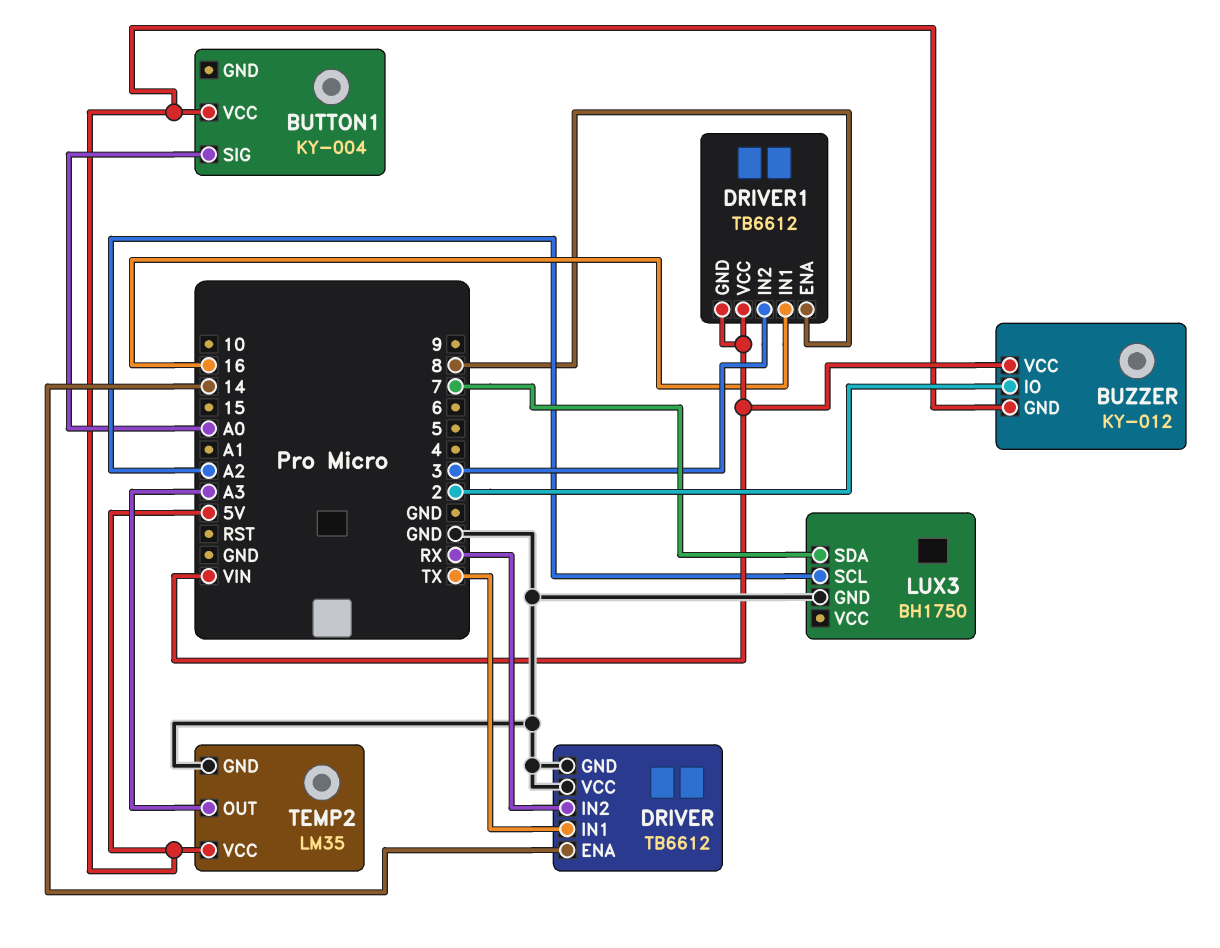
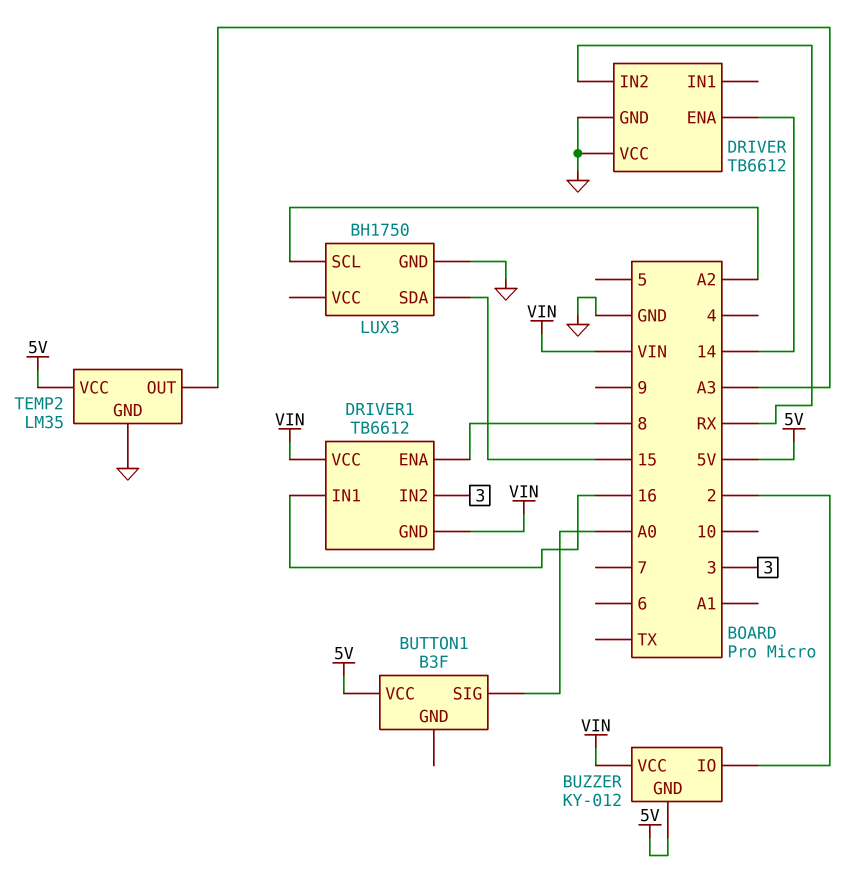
BUTTON1: KY-004 -> B3F
DRIVER pin IN1: TX -> none
LUX3 pin SDA: 7 -> 15

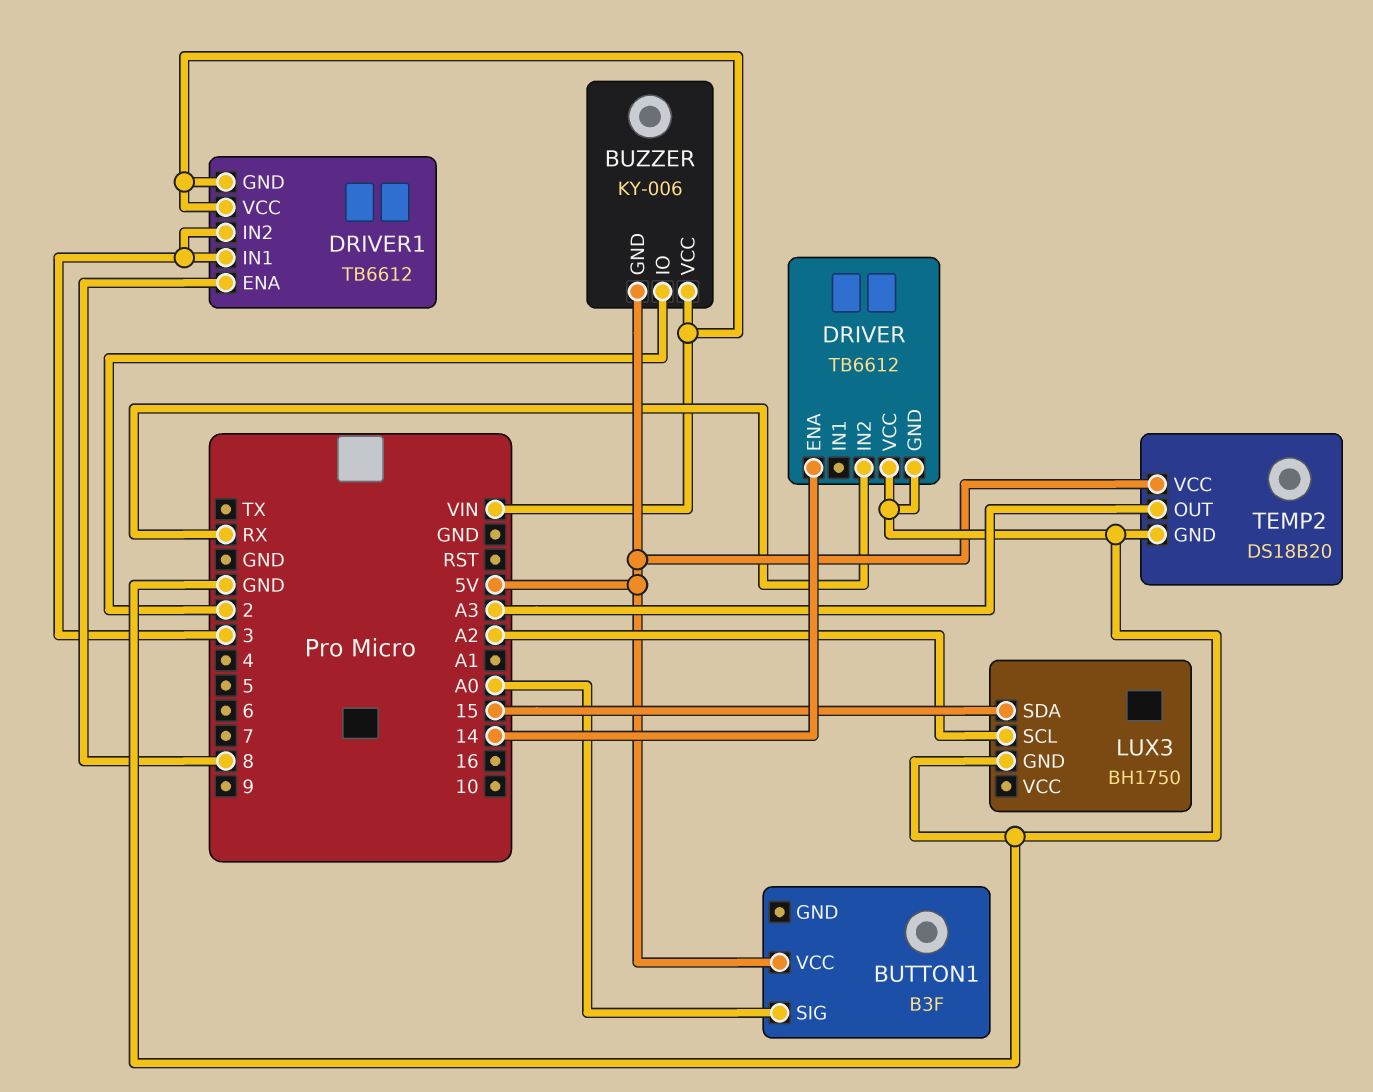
BUZZER: KY-012 -> KY-006
DRIVER1 pin IN1: 16 -> 3
TEMP2: LM35 -> DS18B20

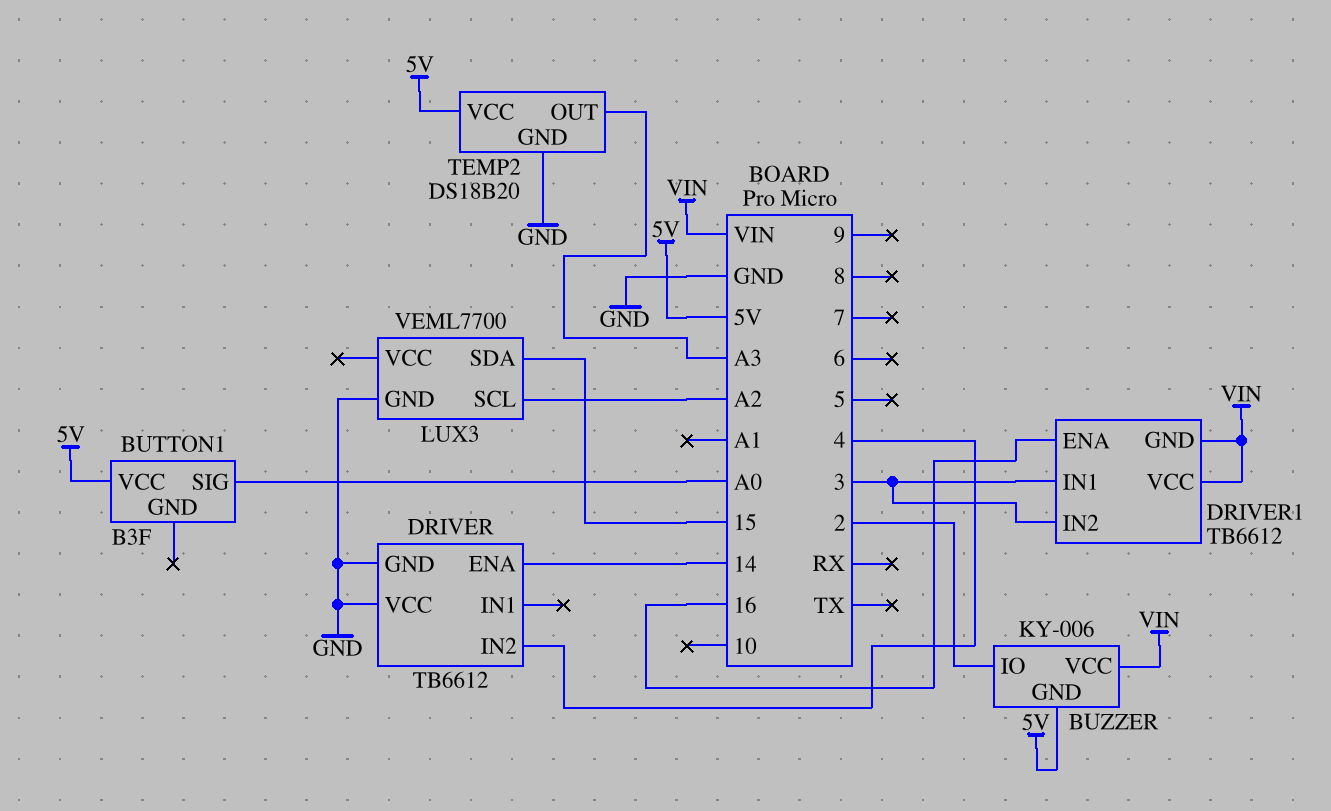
DRIVER pin IN2: RX -> 4
DRIVER1 pin ENA: 8 -> 16
LUX3: BH1750 -> VEML7700

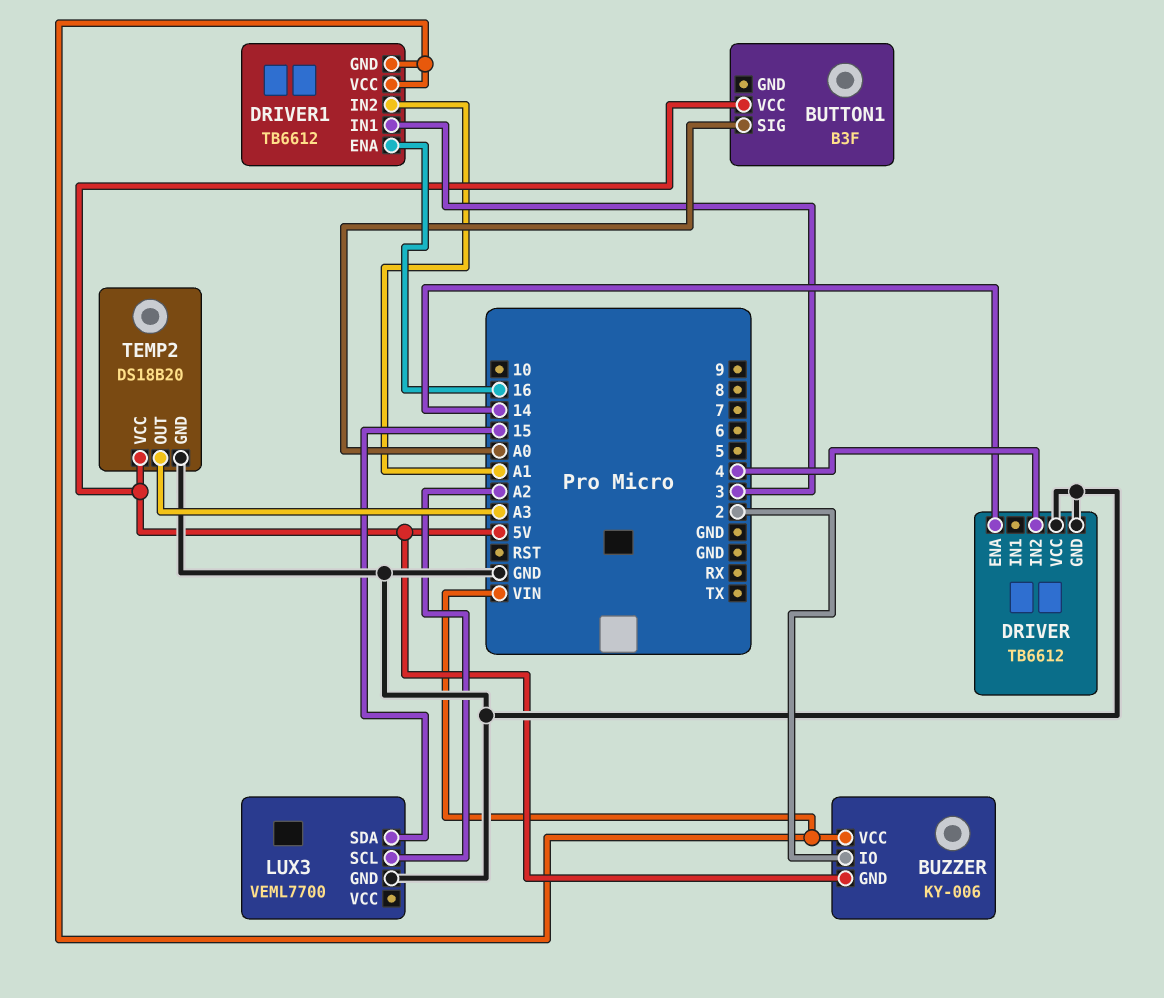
DRIVER1 pin IN2: 3 -> A1

